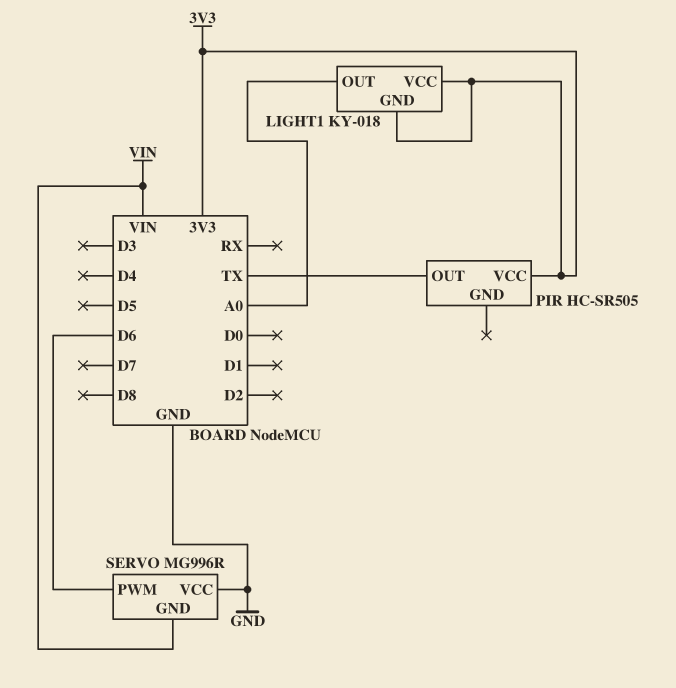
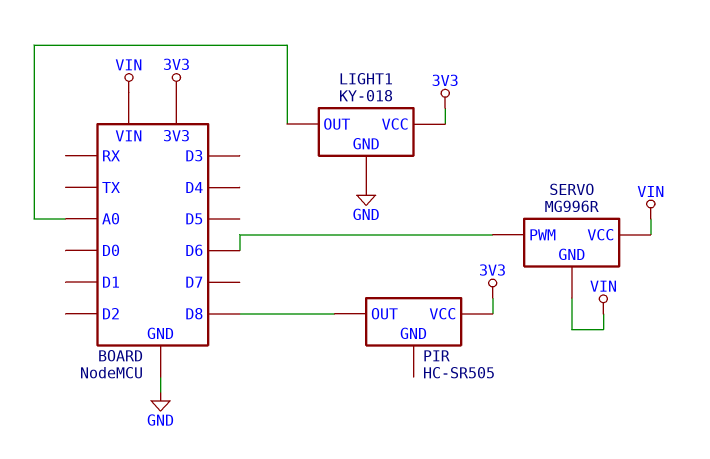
LIGHT1 pin GND: 3V3 -> GND
PIR pin OUT: TX -> D8
SERVO pin VCC: GND -> VIN

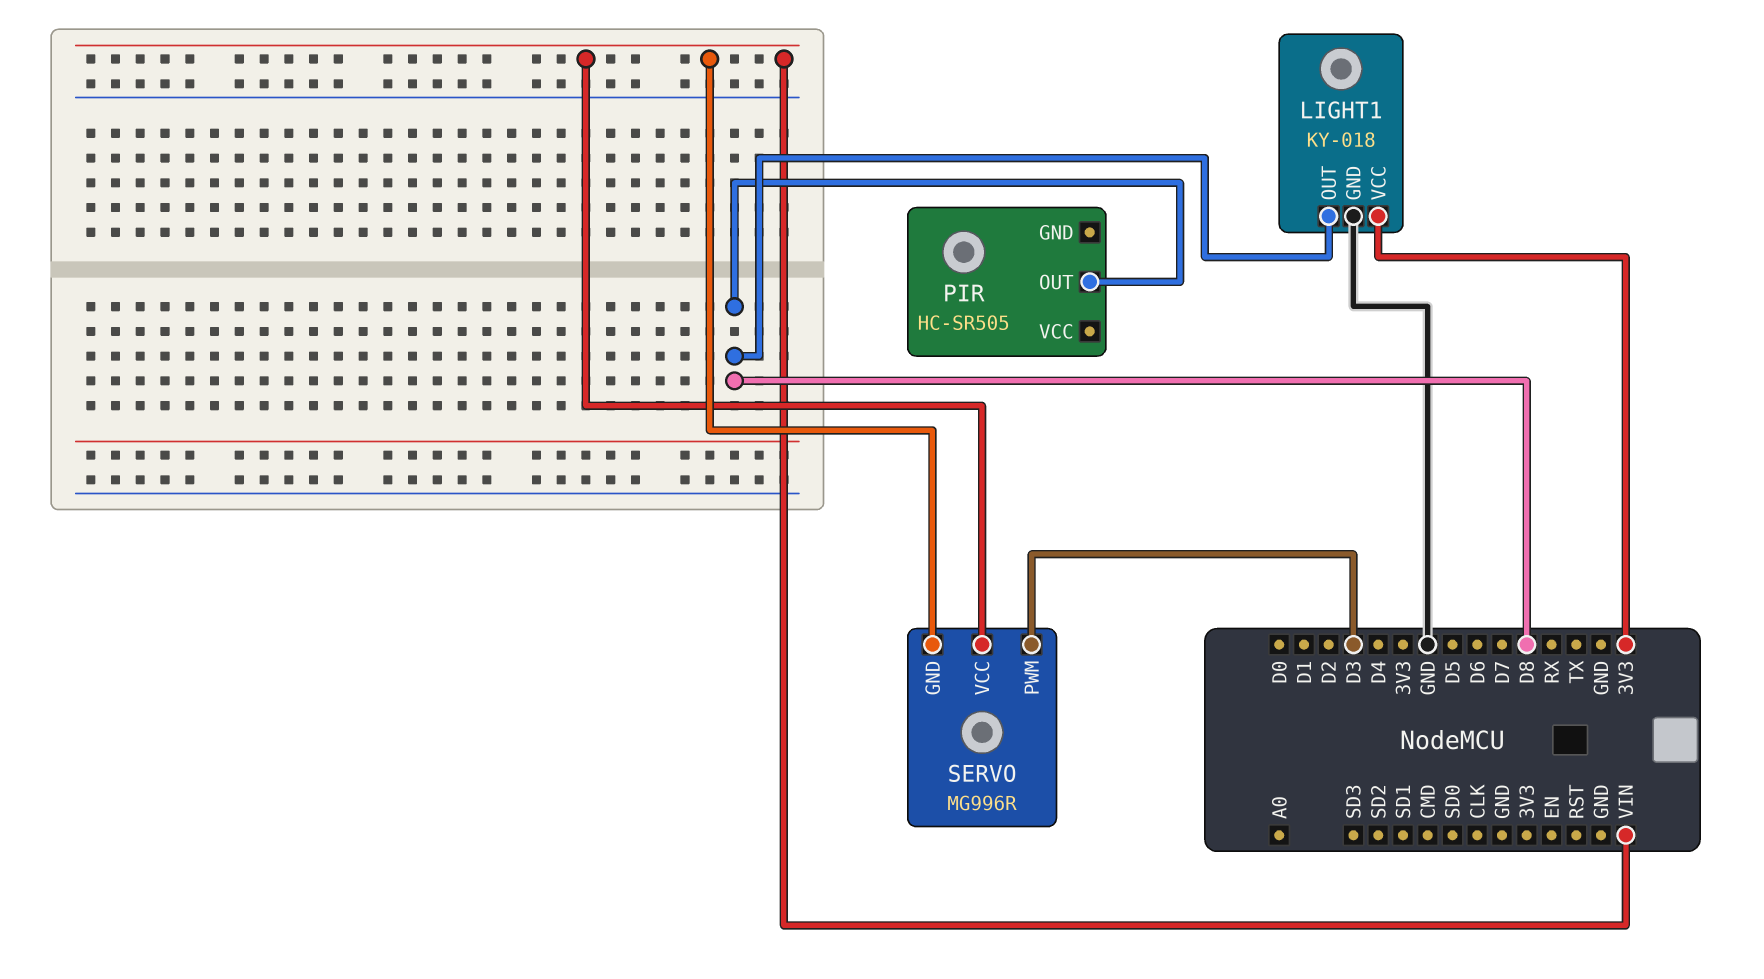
LIGHT1 pin OUT: A0 -> D8
PIR pin VCC: 3V3 -> none
SERVO pin PWM: D6 -> D3

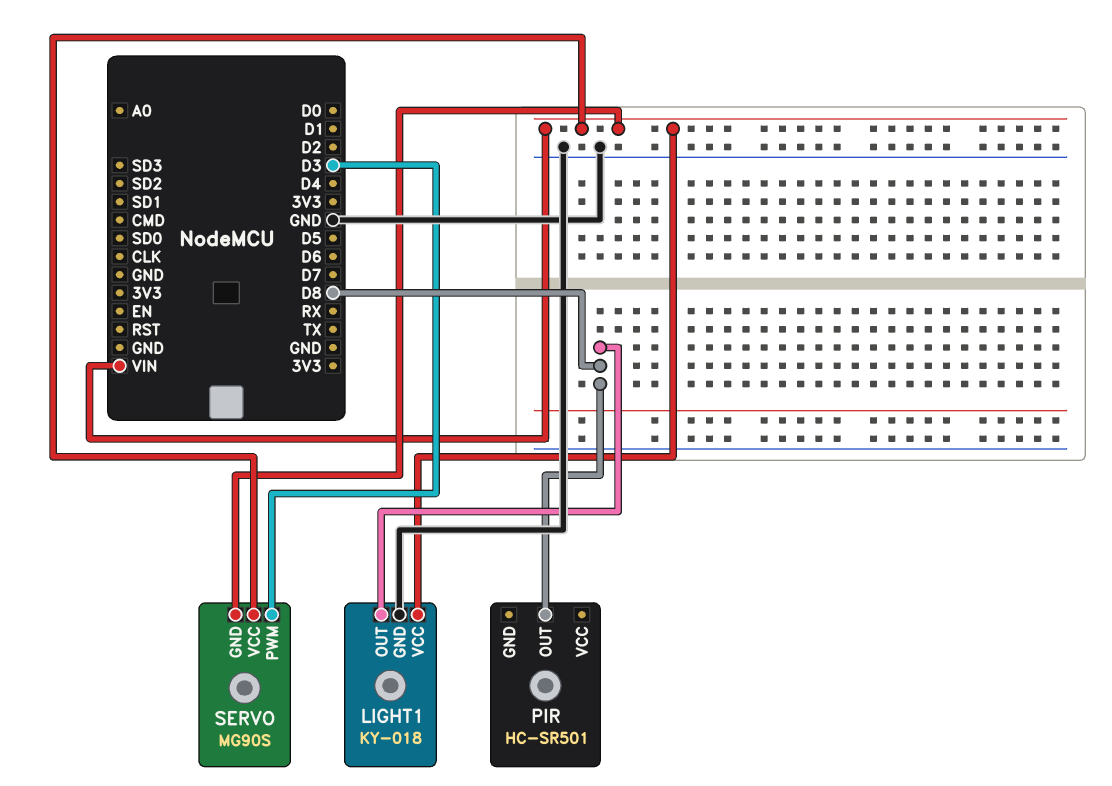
LIGHT1 pin VCC: 3V3 -> VIN
PIR: HC-SR505 -> HC-SR501
SERVO: MG996R -> MG90S

